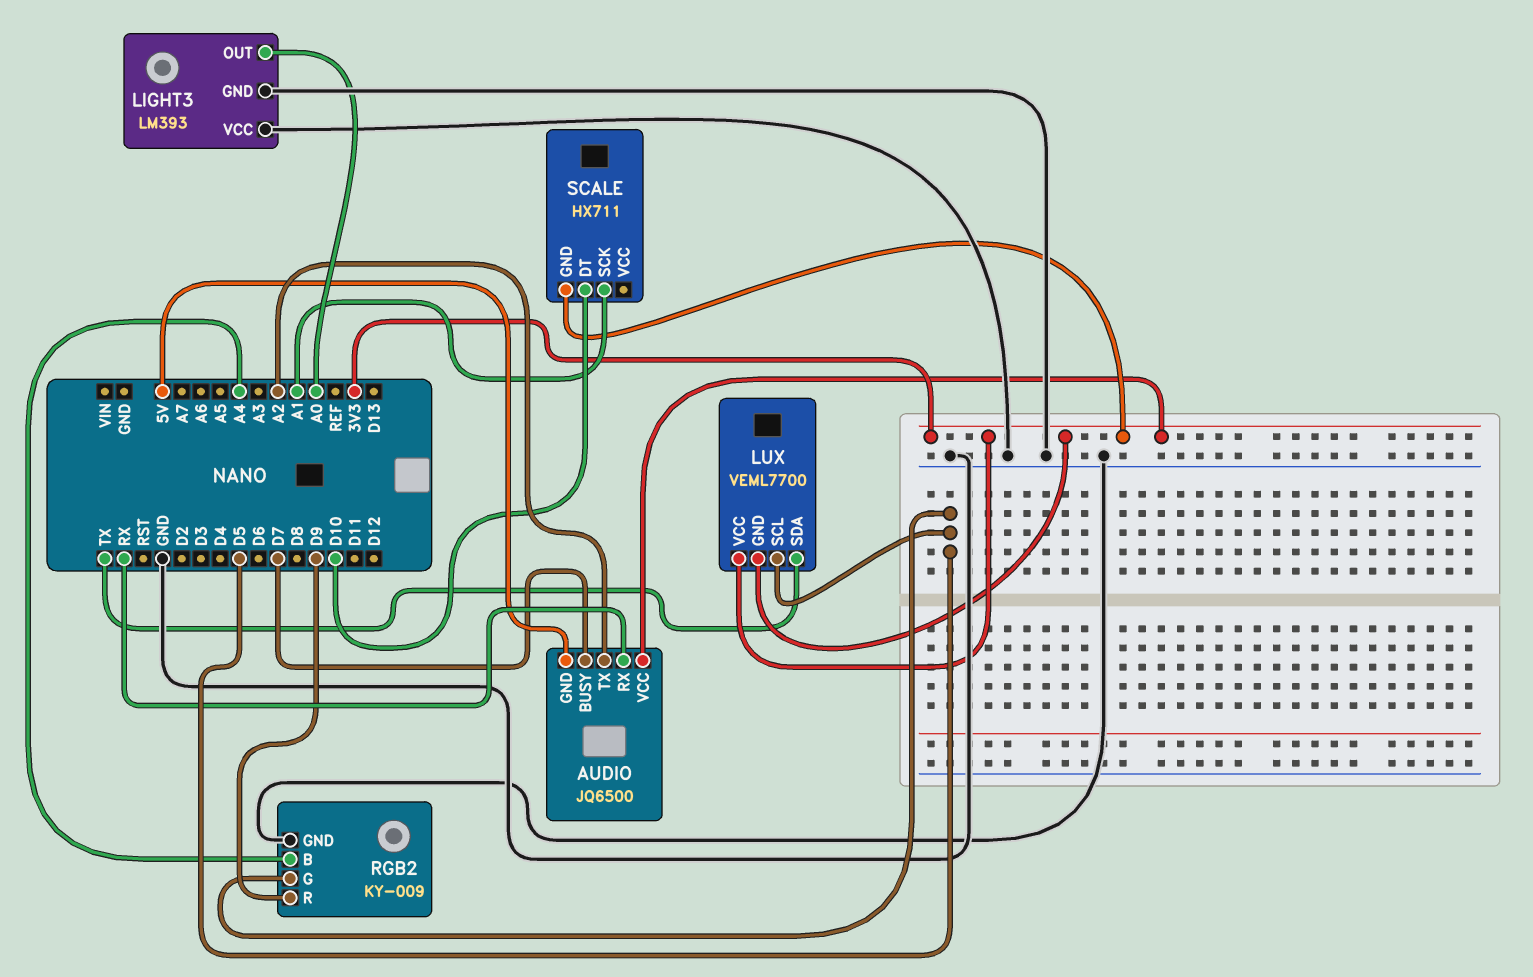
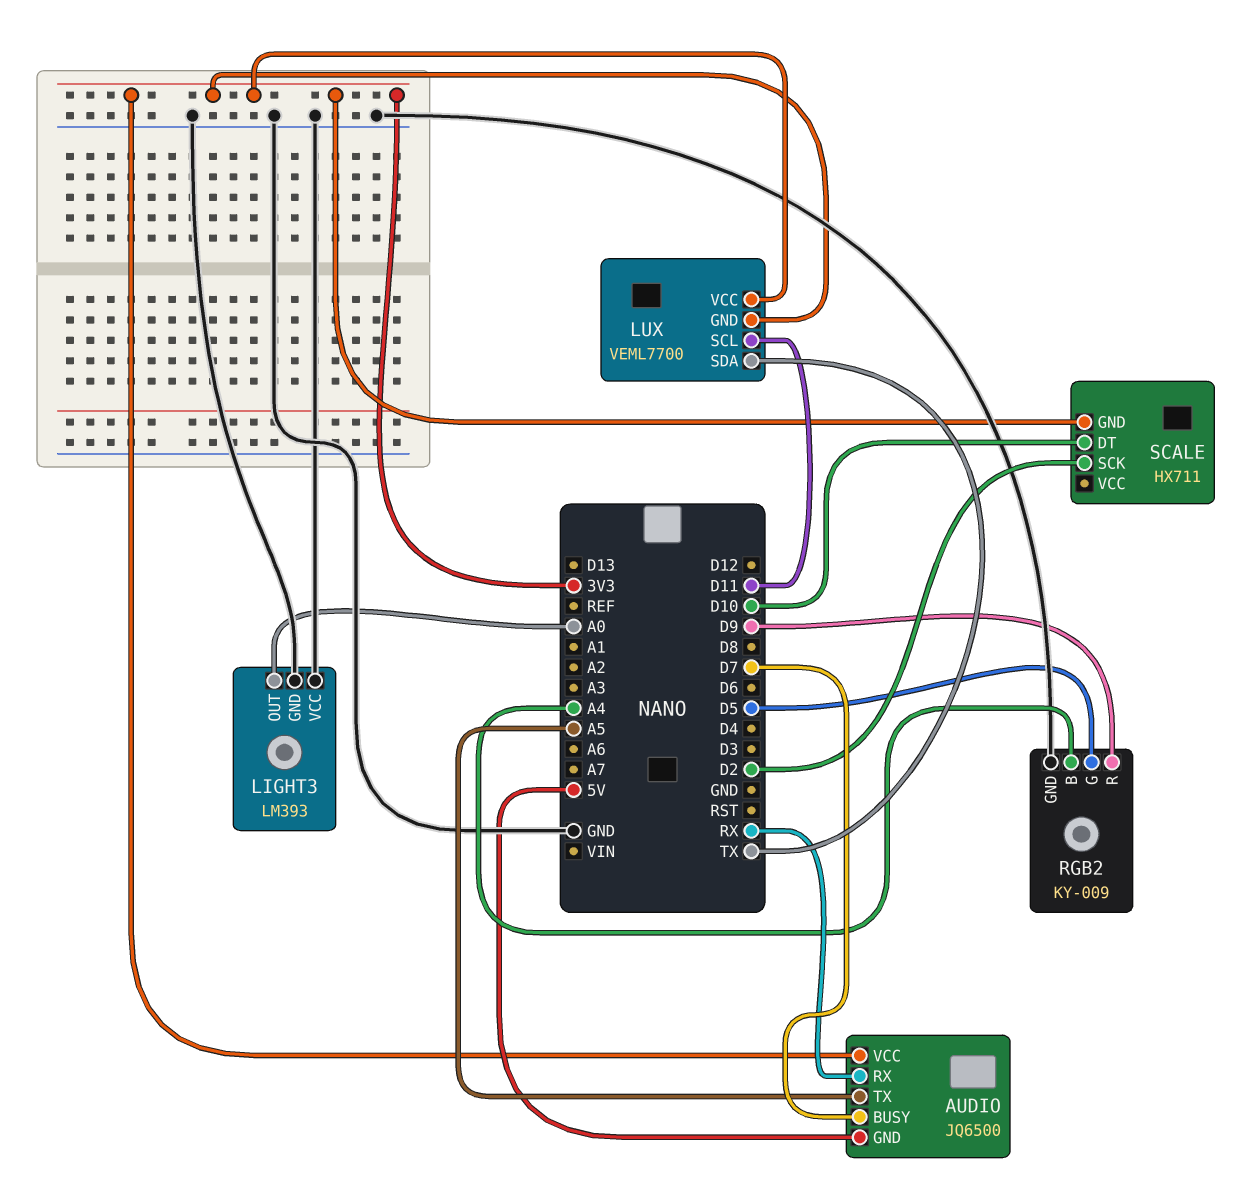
AUDIO pin TX: A2 -> A5
LUX pin SCL: D5 -> D11
SCALE pin SCK: A1 -> D2

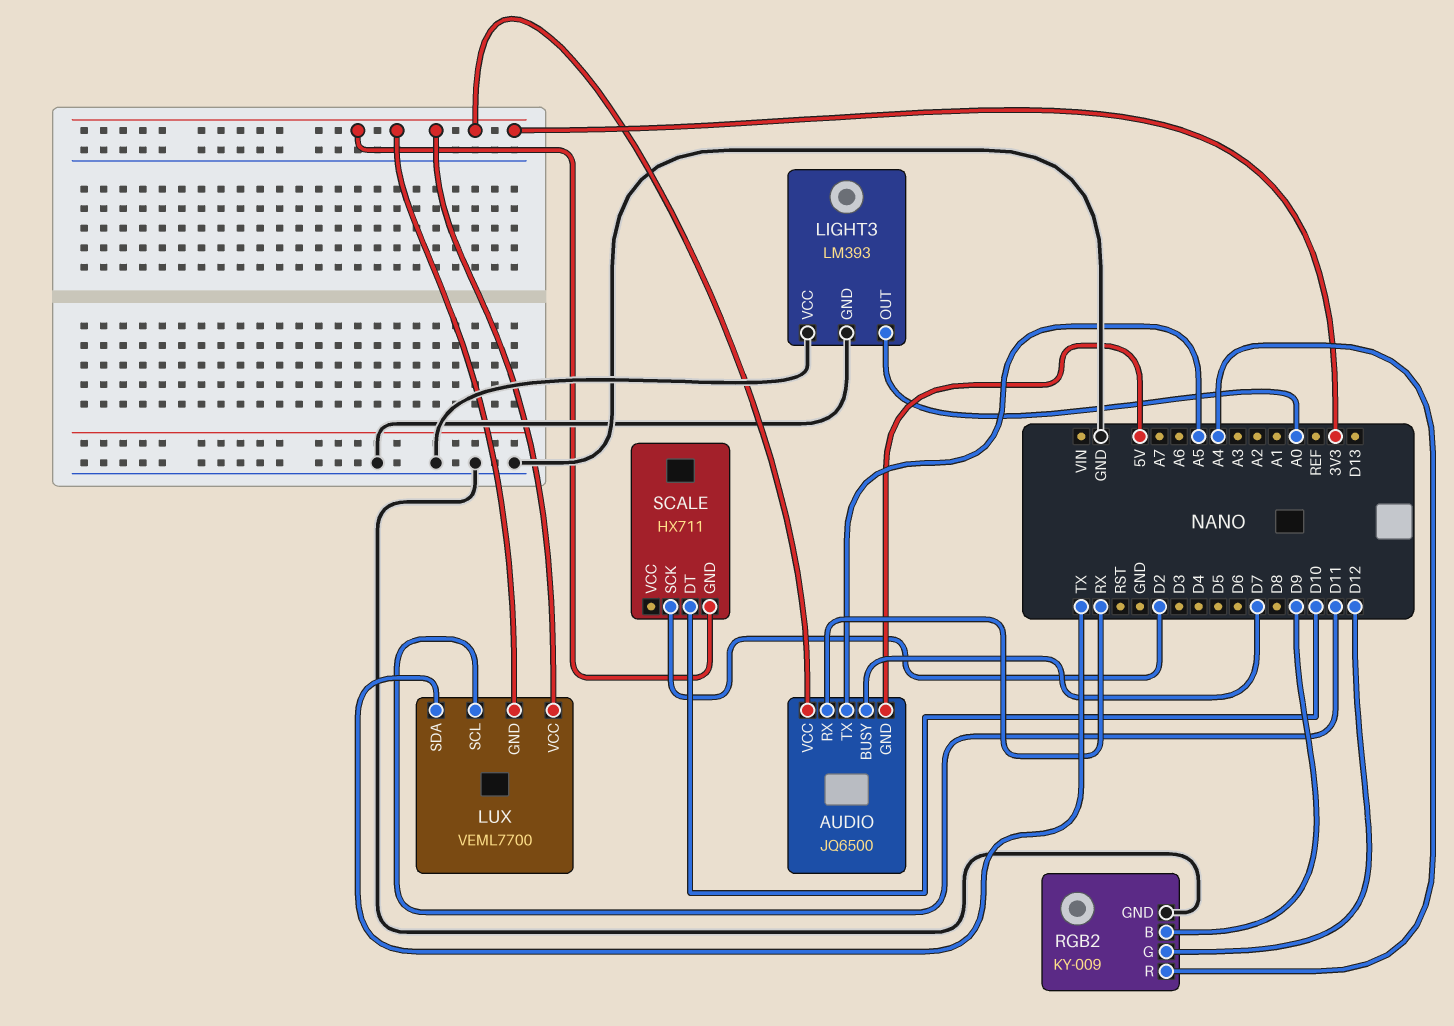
RGB2 pin B: A4 -> D9
RGB2 pin G: D5 -> D12
RGB2 pin R: D9 -> A4

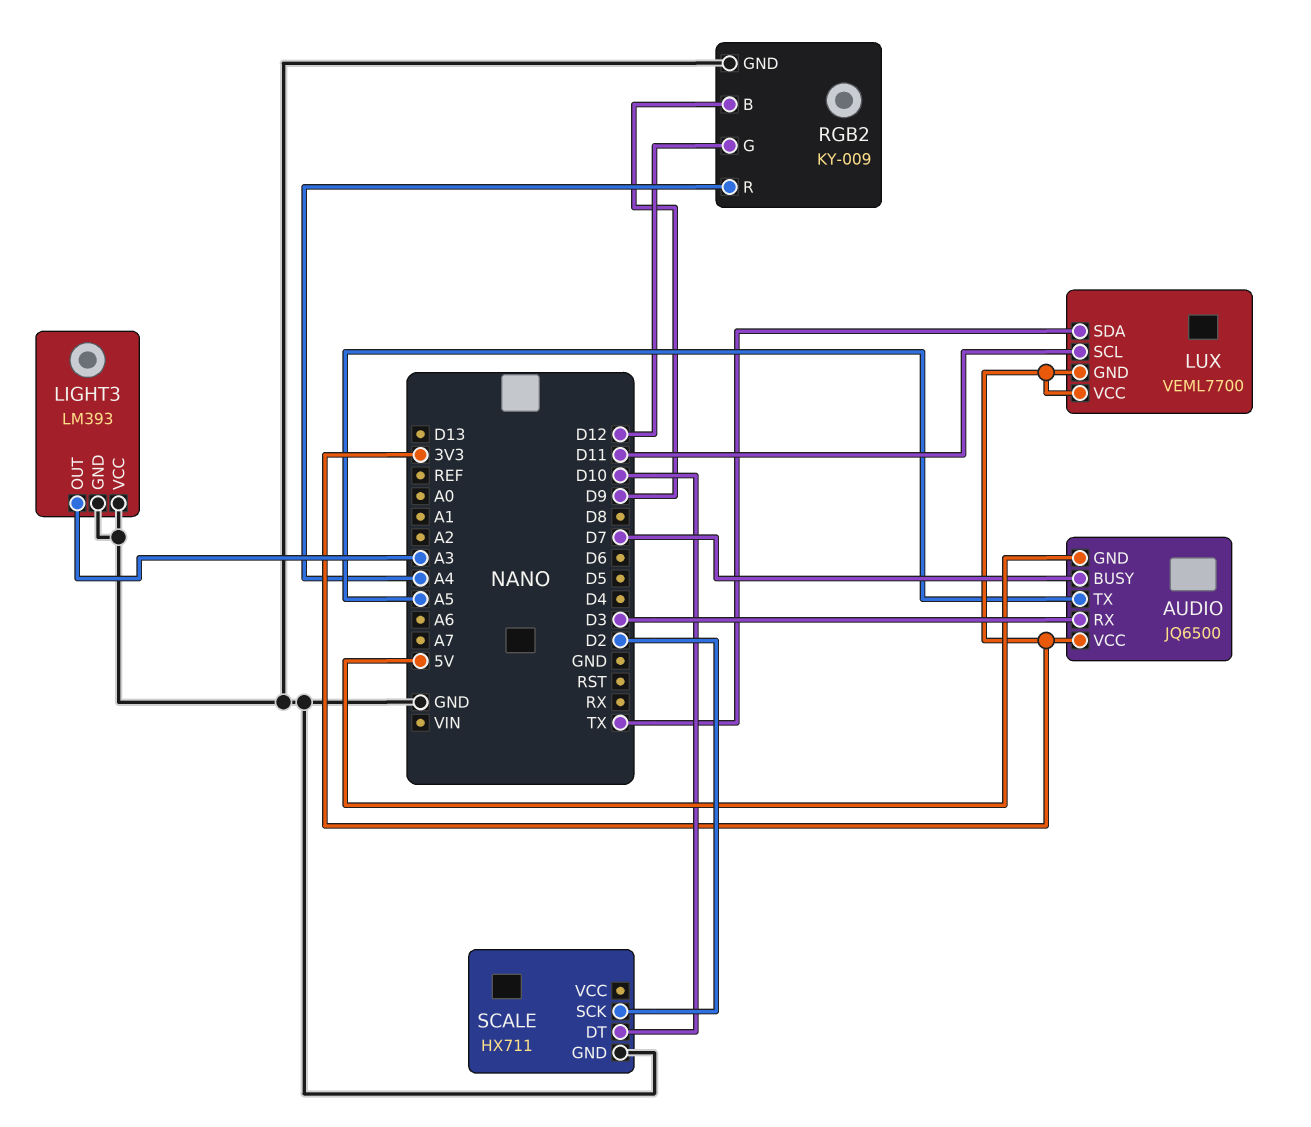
AUDIO pin RX: RX -> D3
LIGHT3 pin OUT: A0 -> A3
SCALE pin GND: 3V3 -> GND

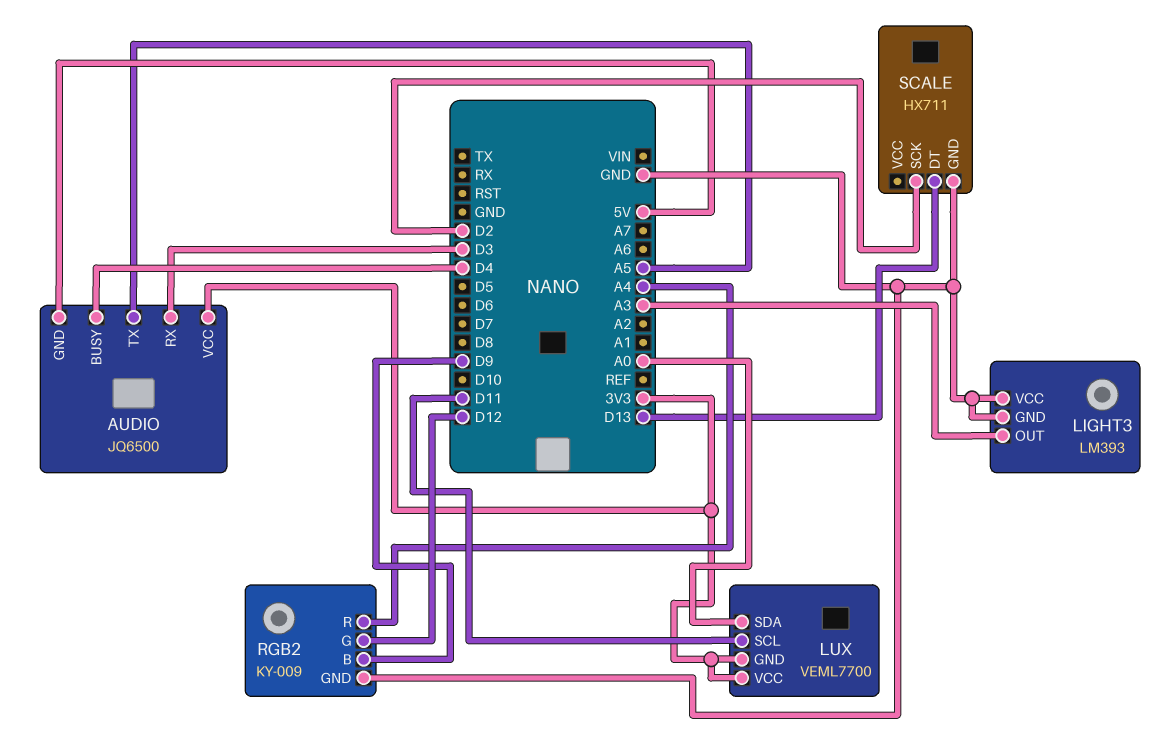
AUDIO pin BUSY: D7 -> D4
LUX pin SDA: TX -> A0
SCALE pin DT: D10 -> D13

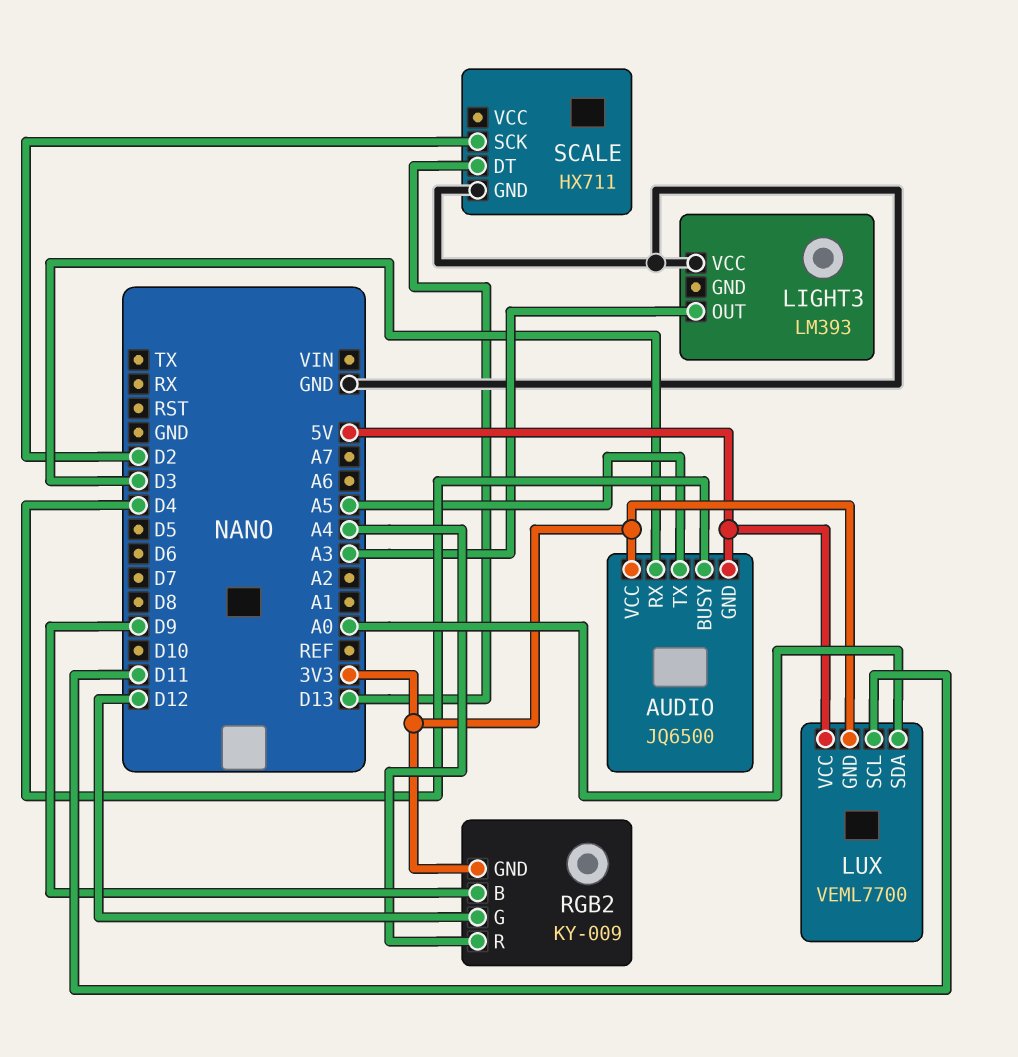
LIGHT3 pin GND: GND -> none
LUX pin VCC: 3V3 -> 5V
RGB2 pin GND: GND -> 3V3

